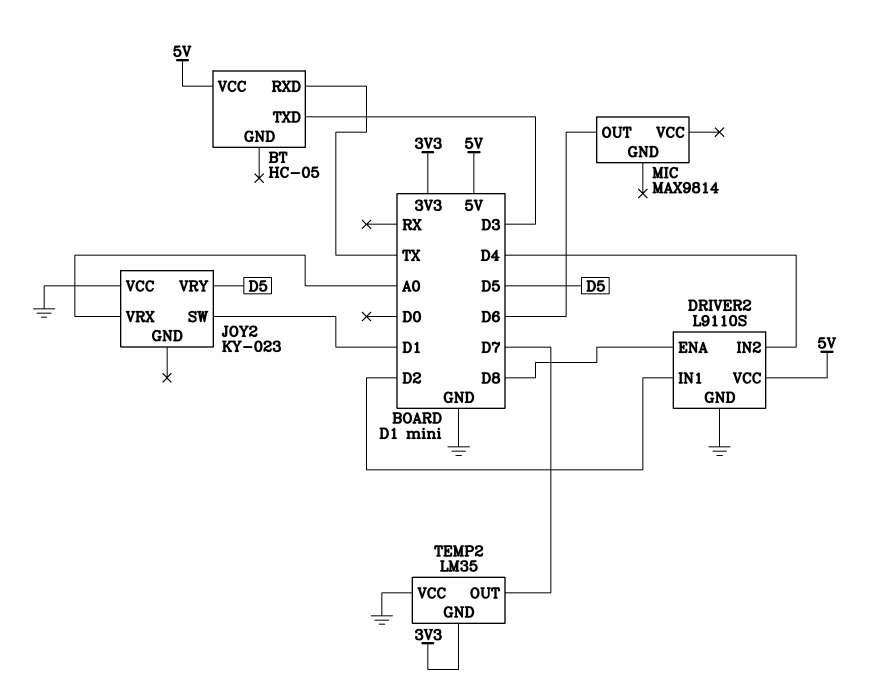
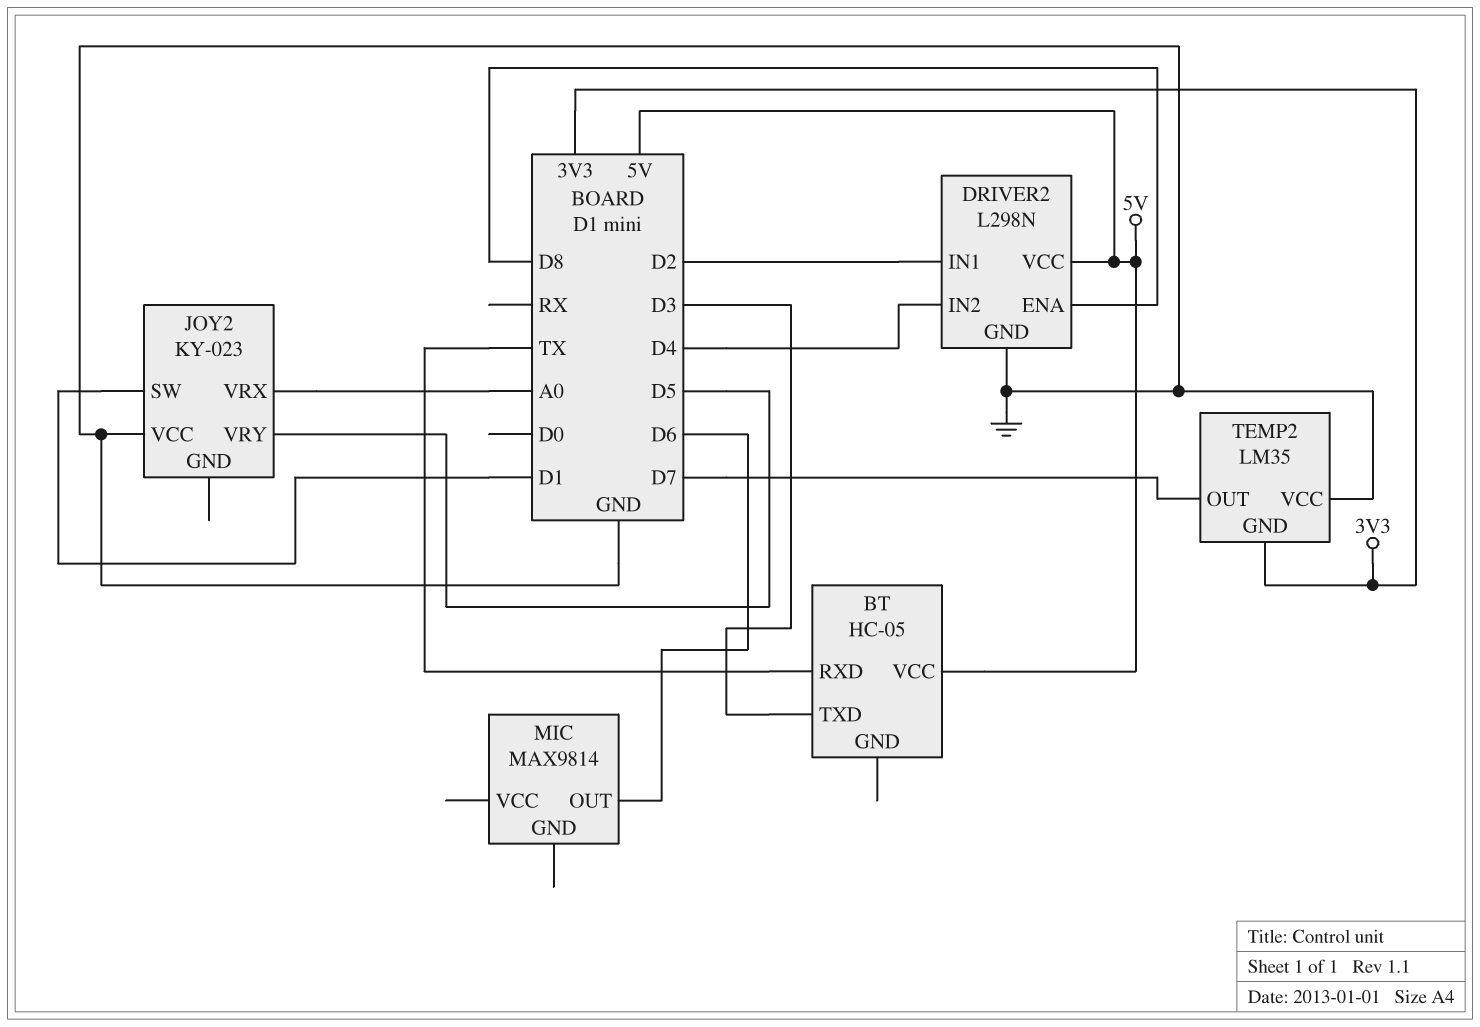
DRIVER2: L9110S -> L298N

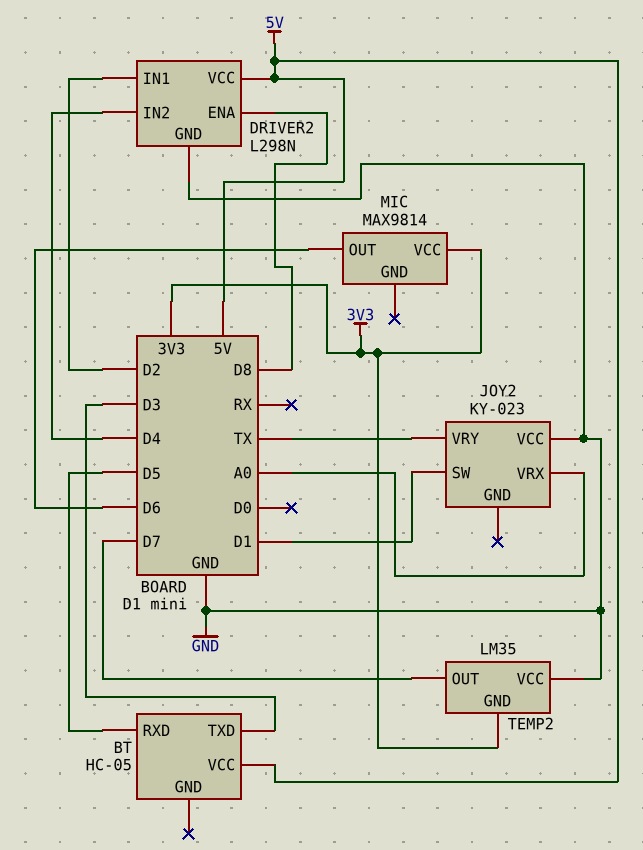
BT pin RXD: TX -> D5
JOY2 pin VRY: D5 -> TX
MIC pin VCC: none -> 3V3

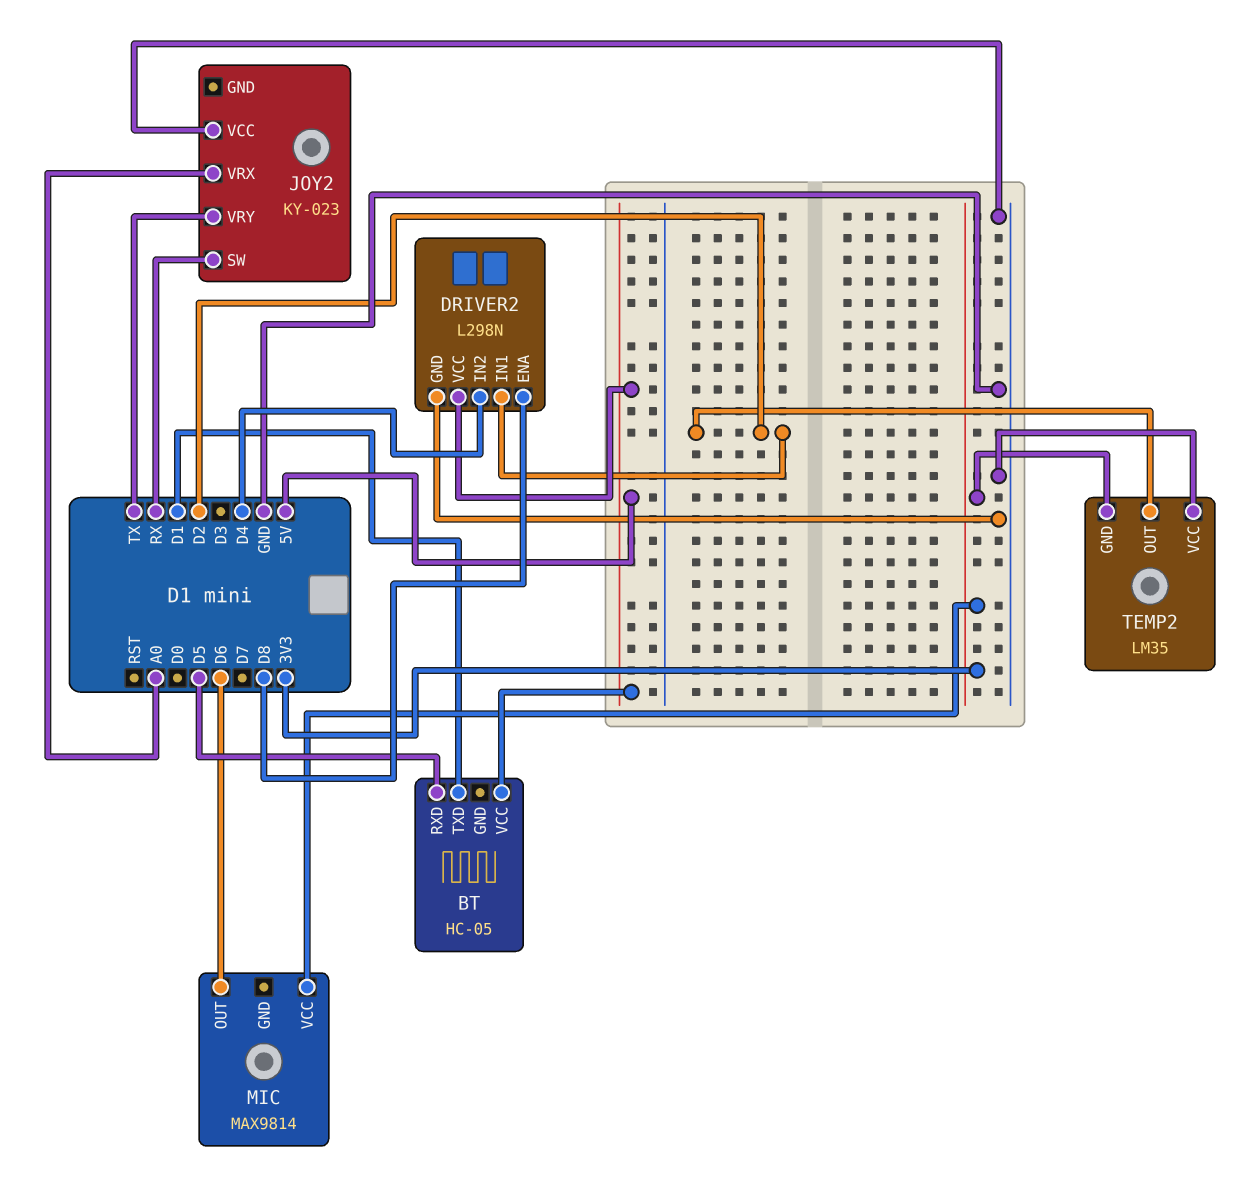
BT pin TXD: D3 -> D1
JOY2 pin SW: D1 -> RX
TEMP2 pin OUT: D7 -> D2

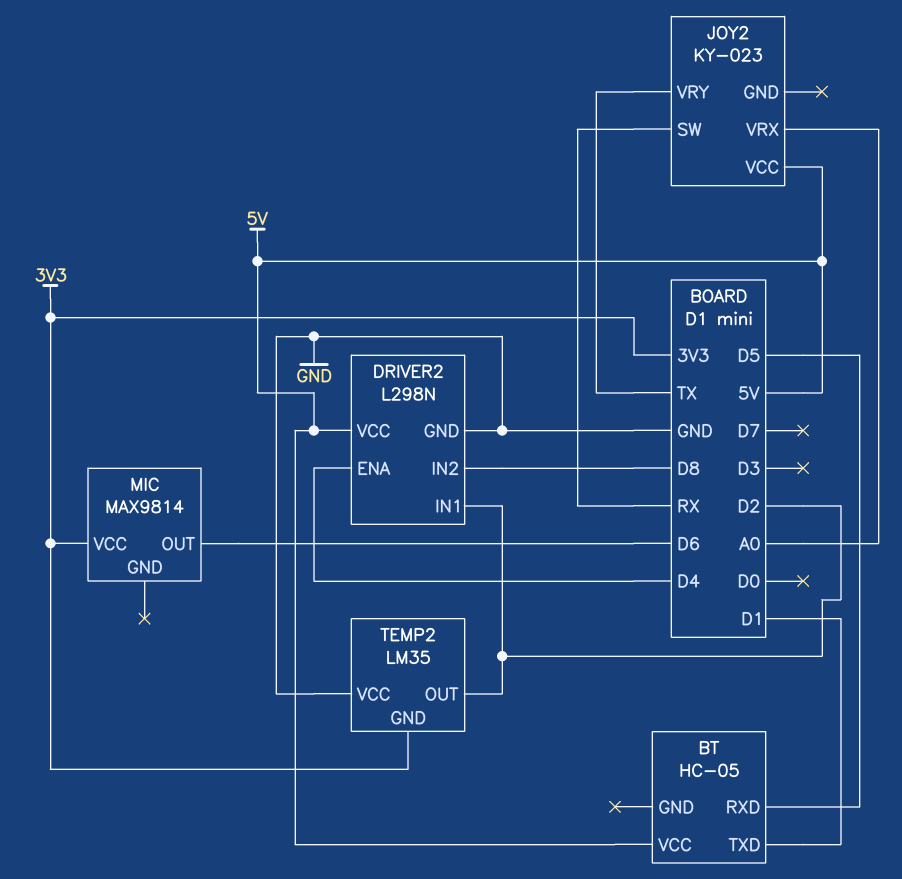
DRIVER2 pin ENA: D8 -> D4
DRIVER2 pin IN2: D4 -> D8
JOY2 pin VCC: GND -> 5V

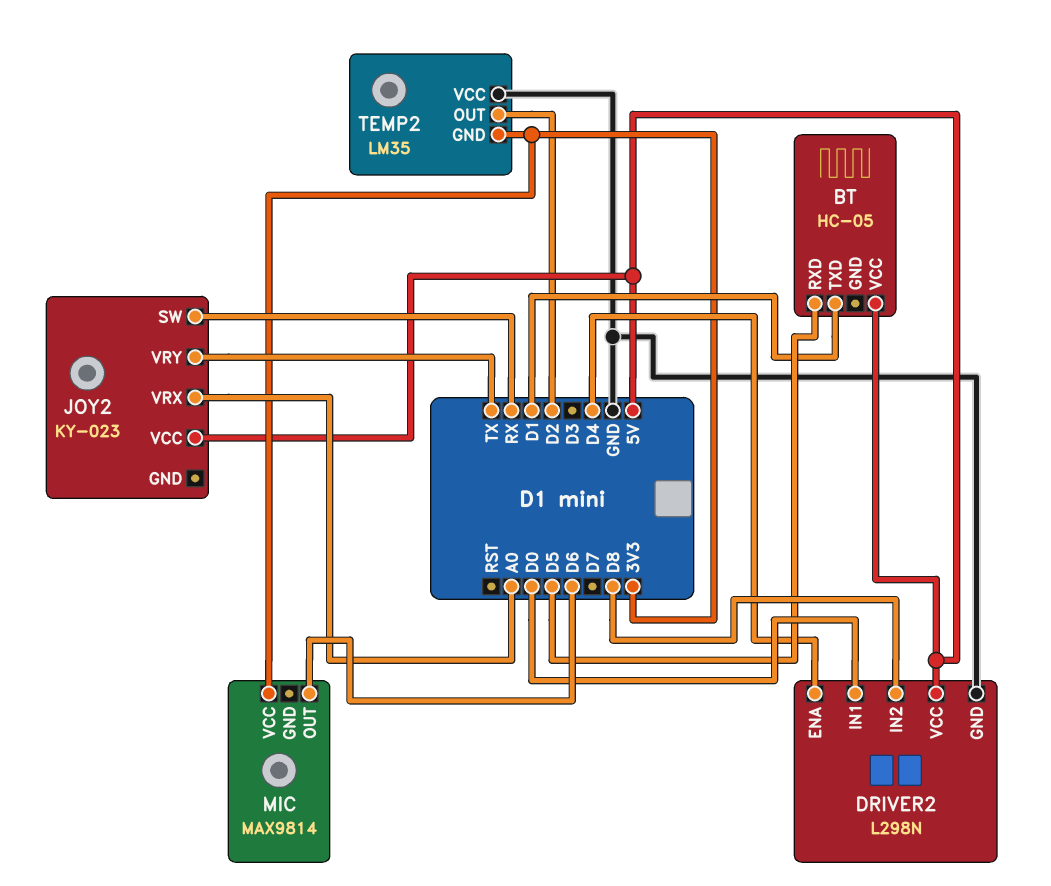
DRIVER2 pin IN1: D2 -> D0

